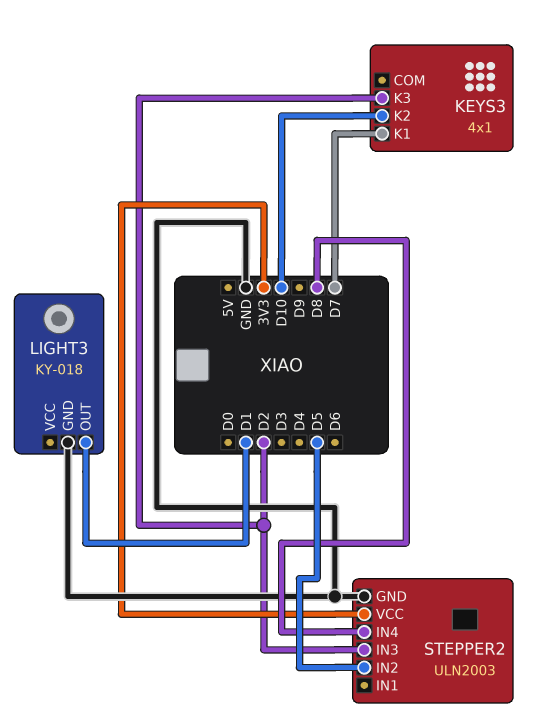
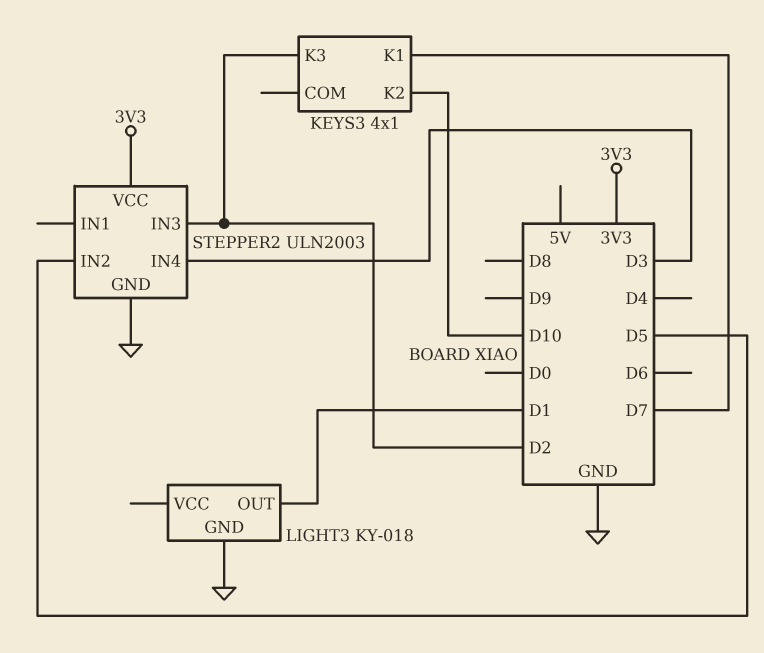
STEPPER2 pin IN4: D8 -> D3

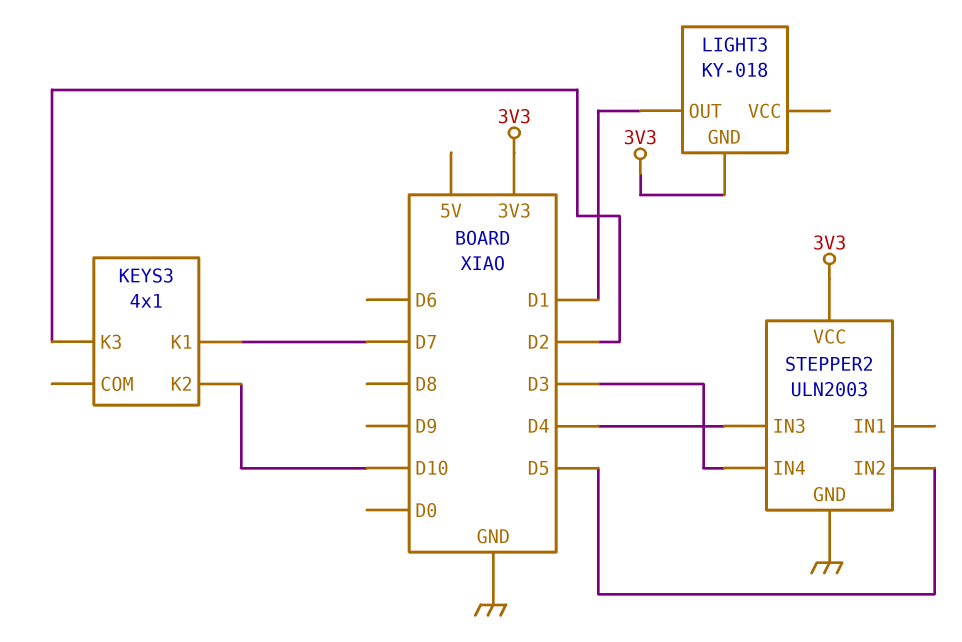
LIGHT3 pin GND: GND -> 3V3
STEPPER2 pin IN3: D2 -> D4

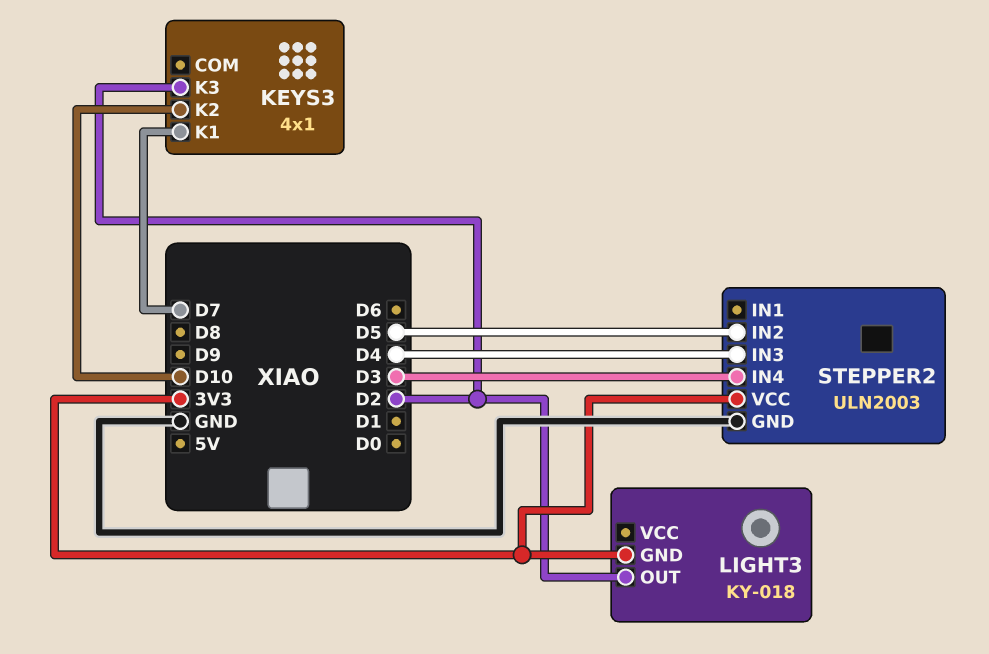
LIGHT3 pin OUT: D1 -> D2

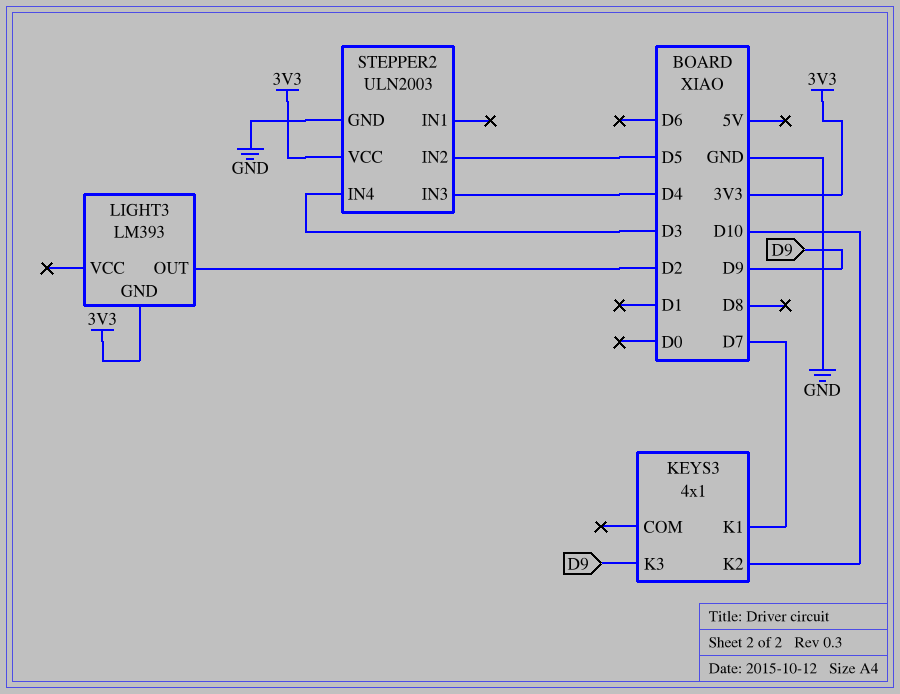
KEYS3 pin K3: D2 -> D9
LIGHT3: KY-018 -> LM393

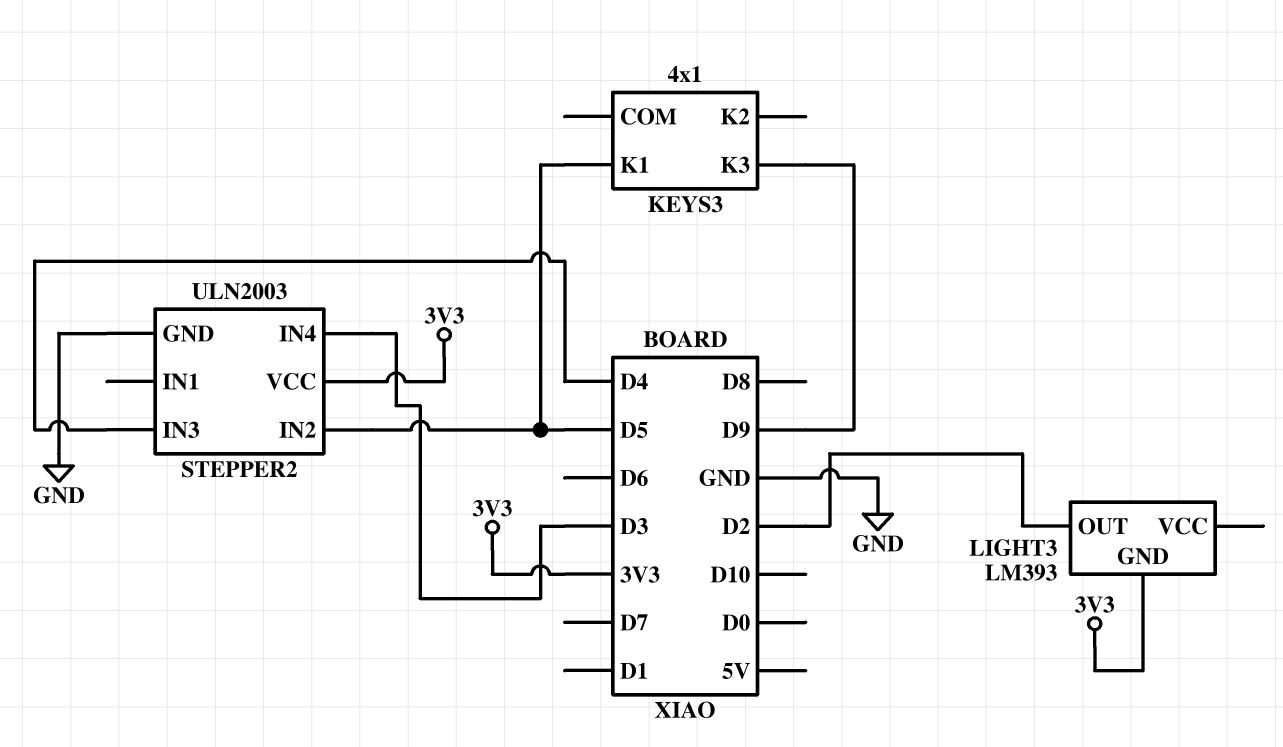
KEYS3 pin K1: D7 -> D5
KEYS3 pin K2: D10 -> none

